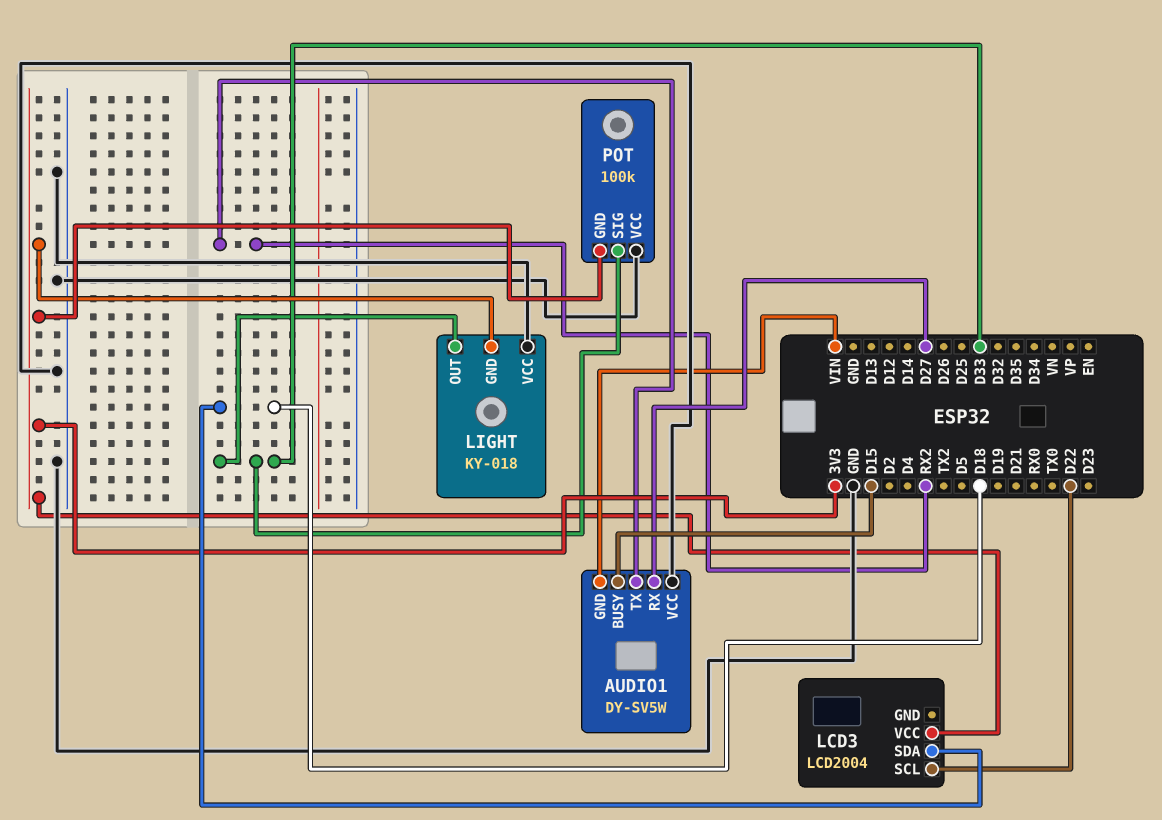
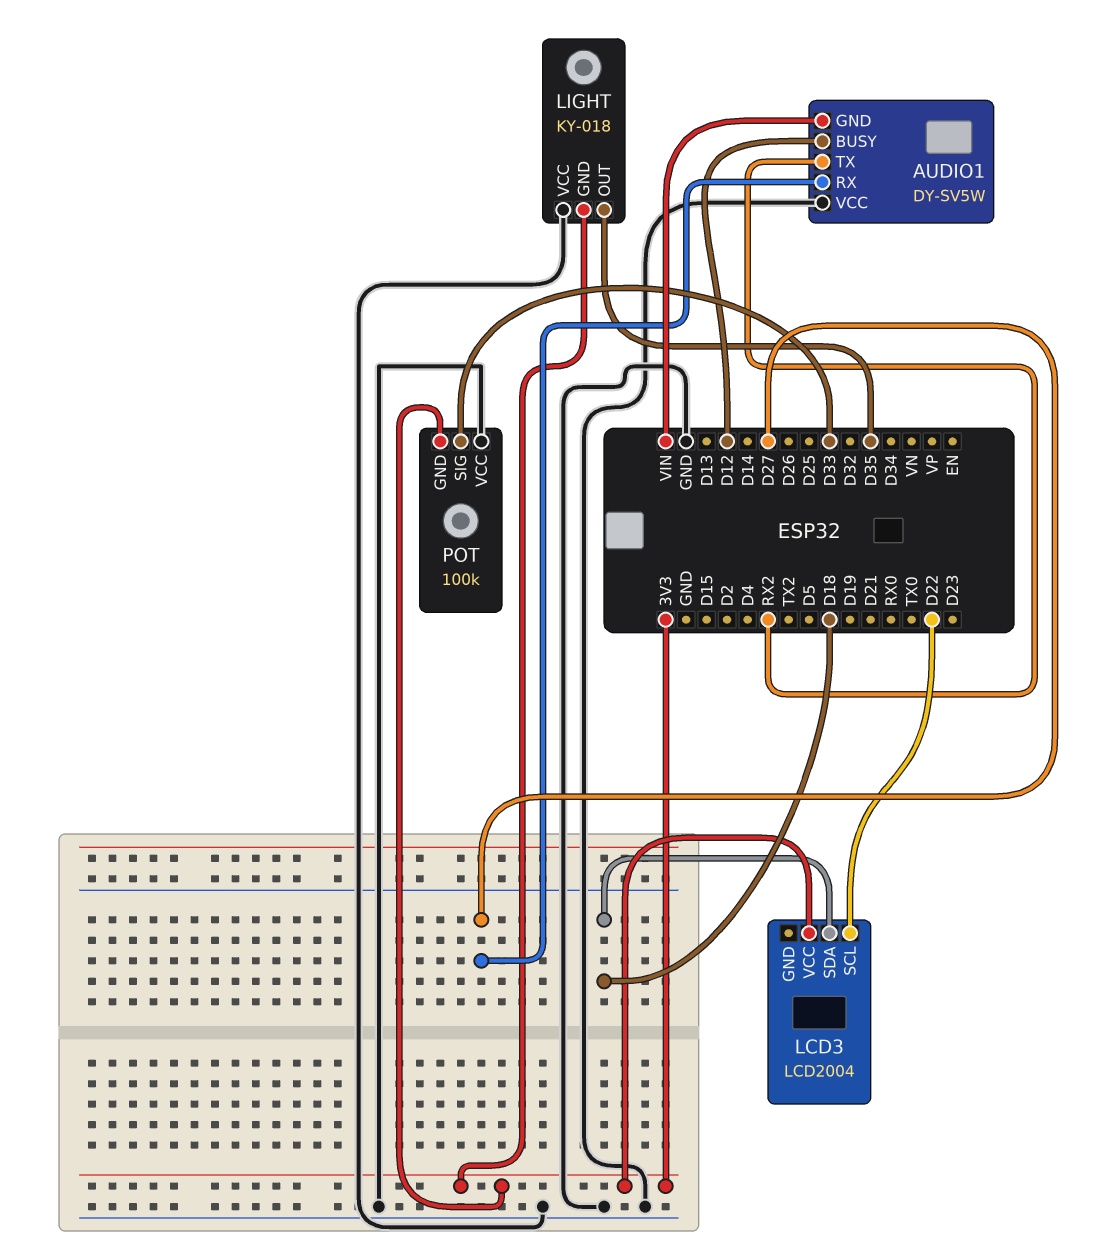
AUDIO1 pin BUSY: D15 -> D12
LIGHT pin OUT: D33 -> D35

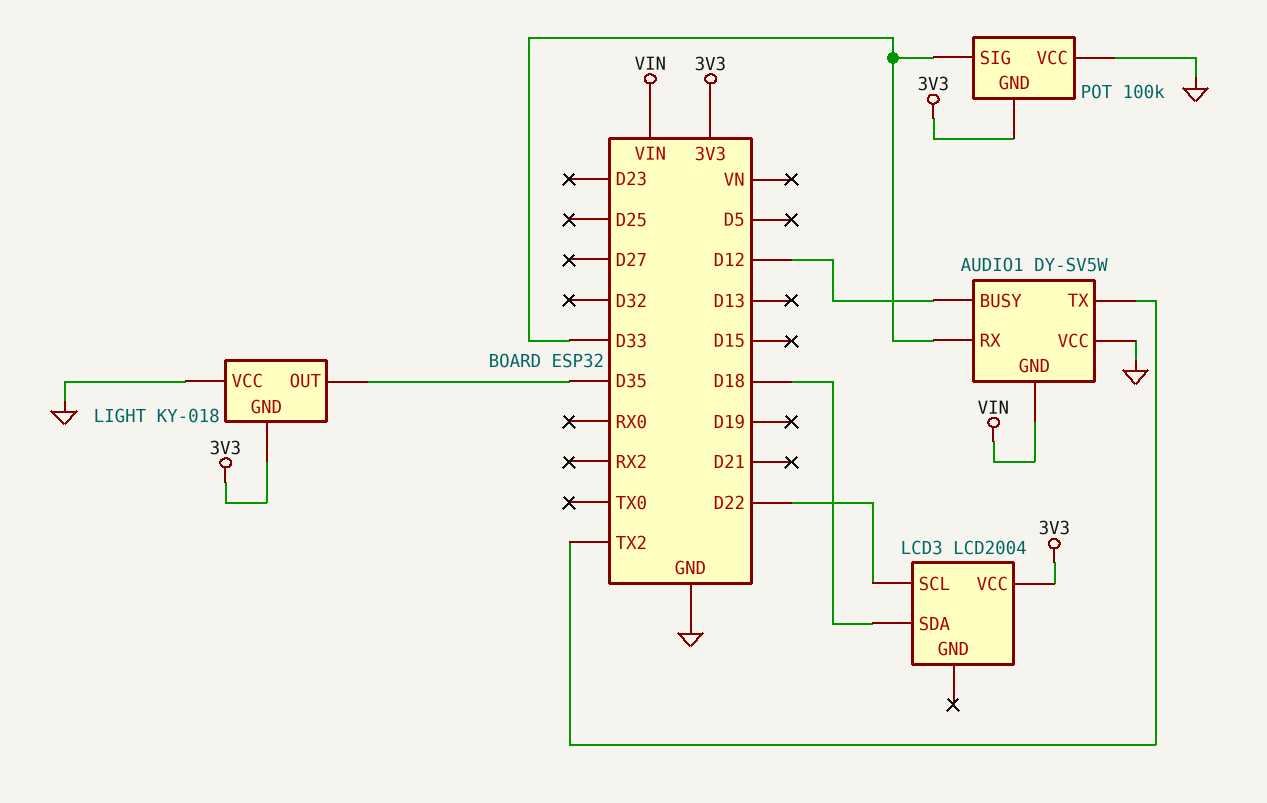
AUDIO1 pin RX: D27 -> D33
AUDIO1 pin TX: RX2 -> TX2

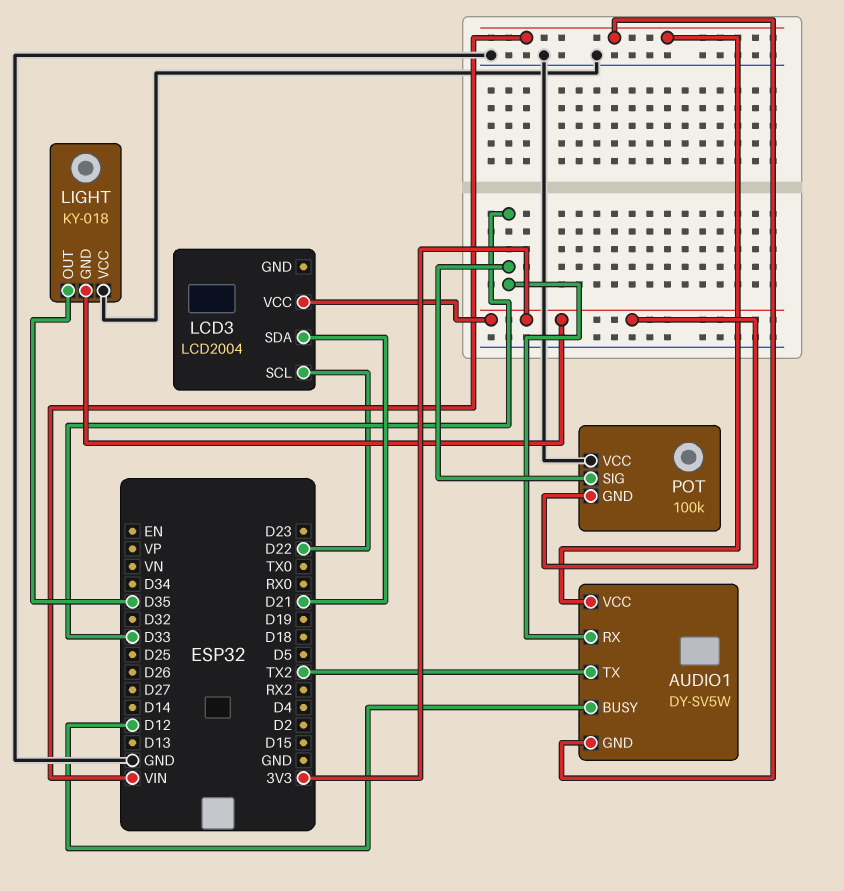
AUDIO1 pin VCC: GND -> VIN
LCD3 pin SDA: D18 -> D21

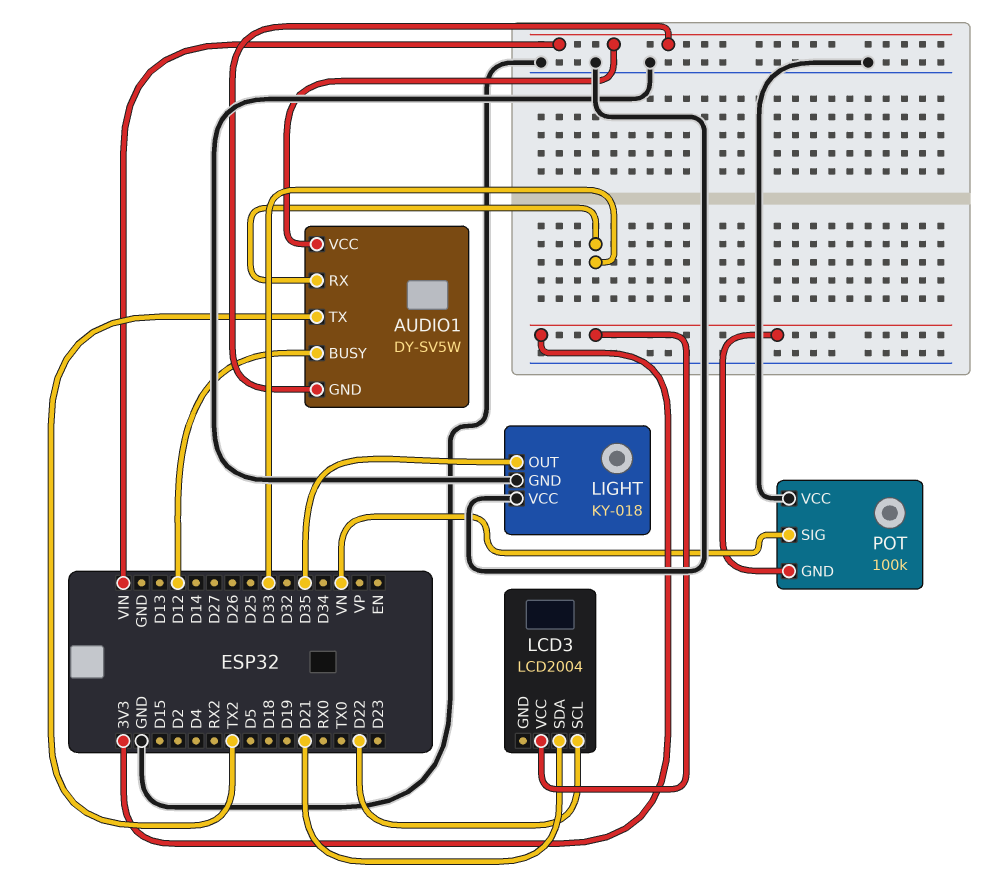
LIGHT pin GND: 3V3 -> GND
POT pin SIG: D33 -> VN

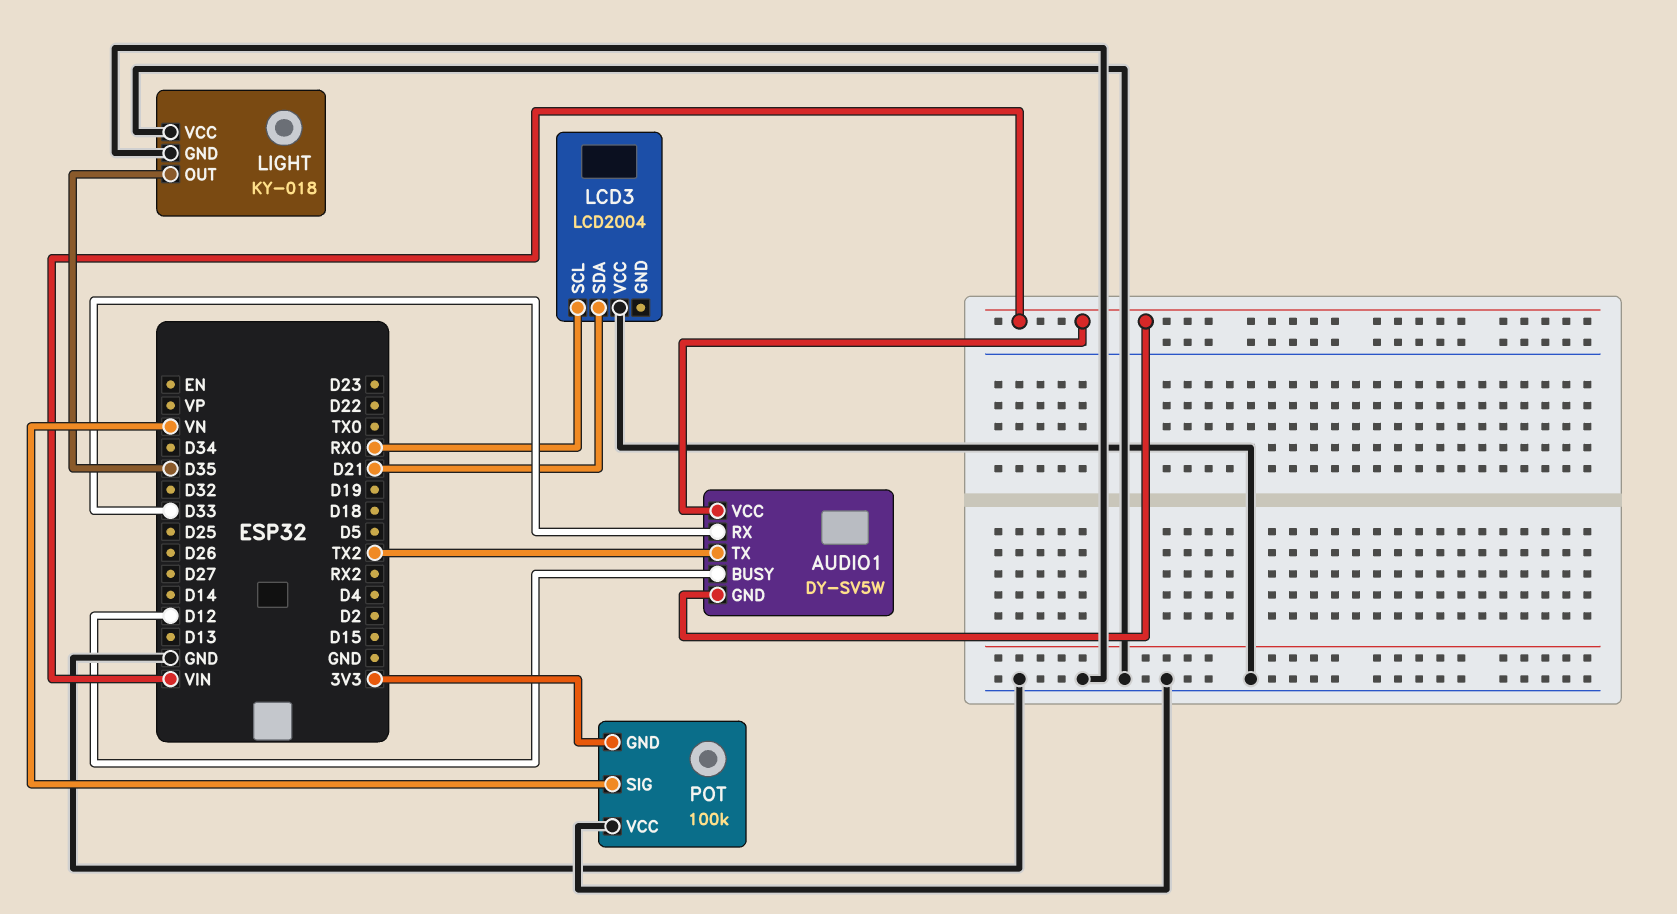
LCD3 pin SCL: D22 -> RX0
LCD3 pin VCC: 3V3 -> GND

